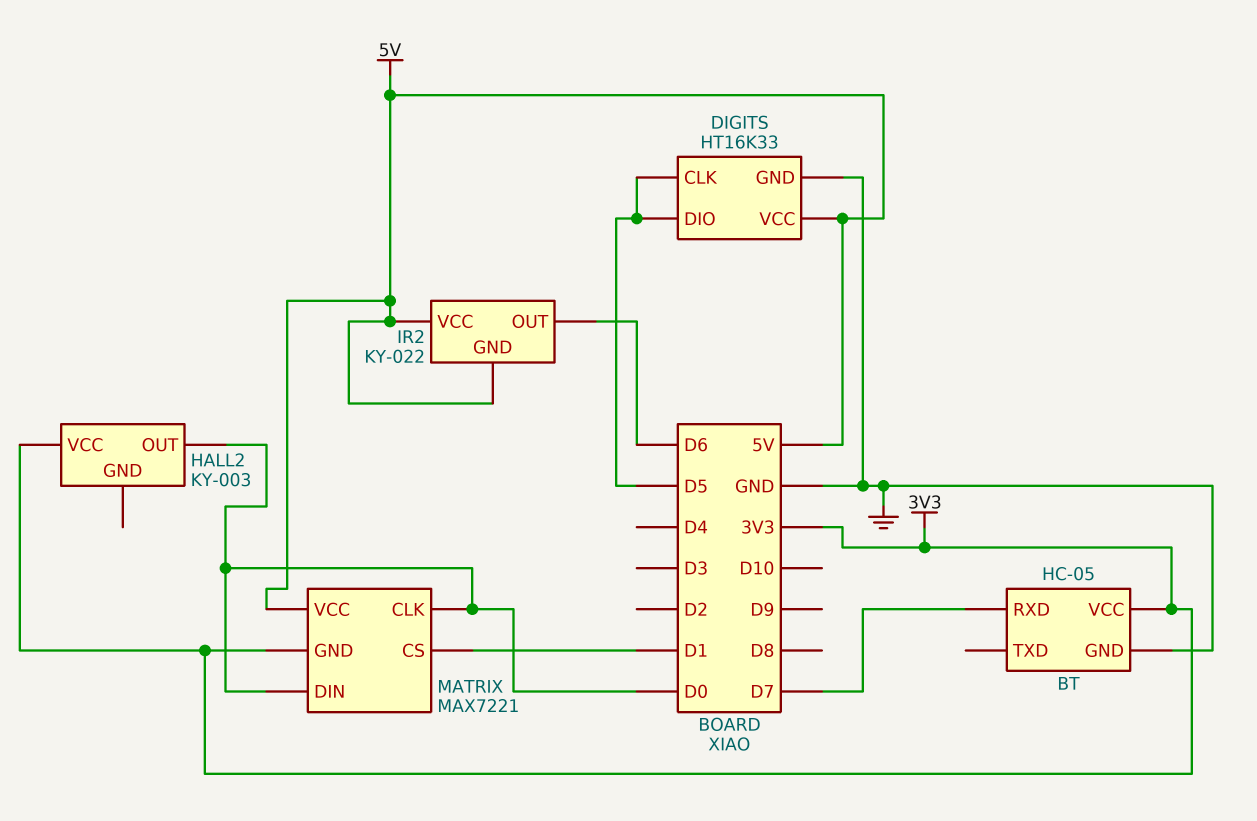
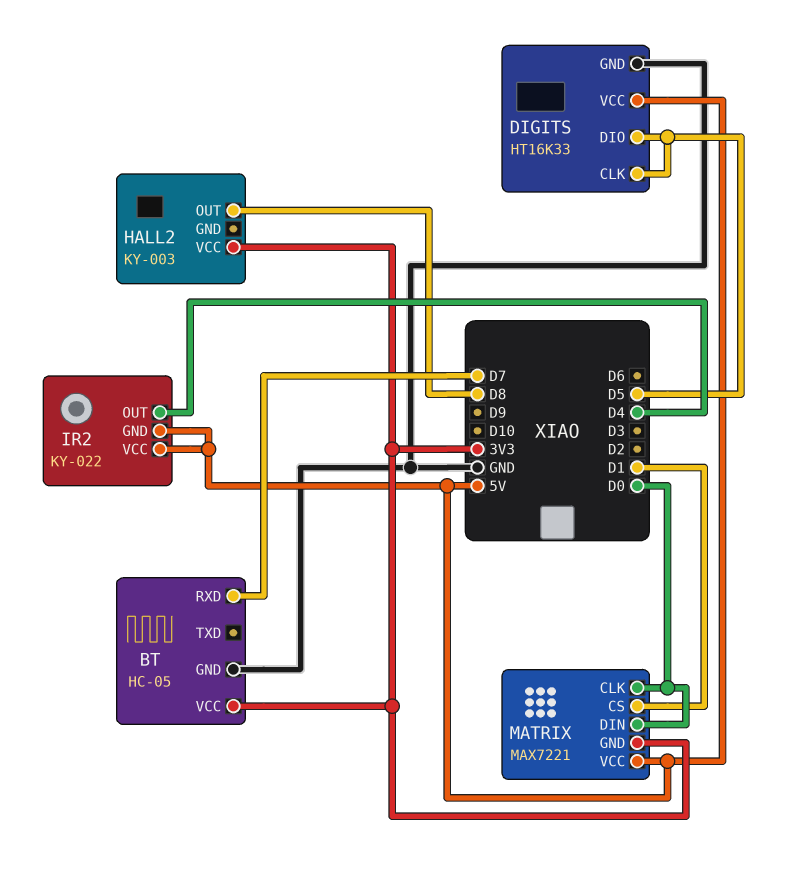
HALL2 pin OUT: D0 -> D8
IR2 pin OUT: D6 -> D4

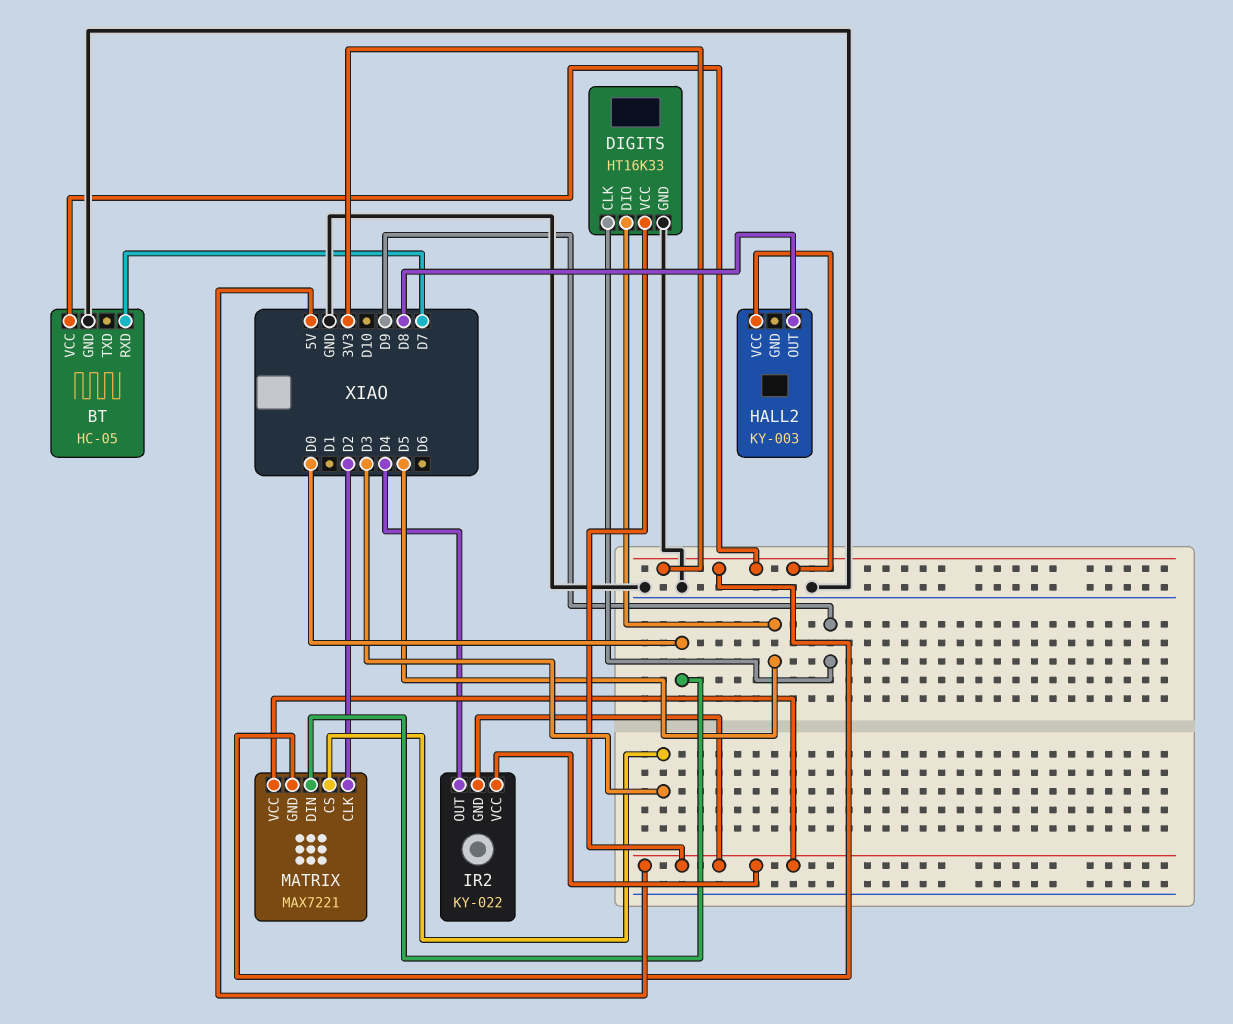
DIGITS pin CLK: D5 -> D9
MATRIX pin CLK: D0 -> D2
MATRIX pin CS: D1 -> D3

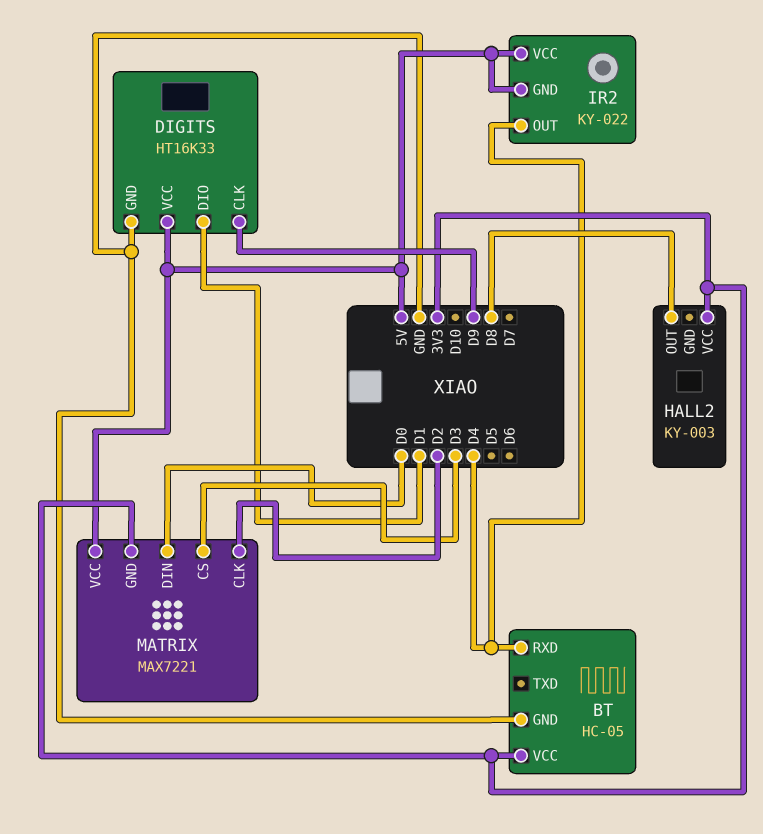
BT pin RXD: D7 -> D4
DIGITS pin DIO: D5 -> D1

